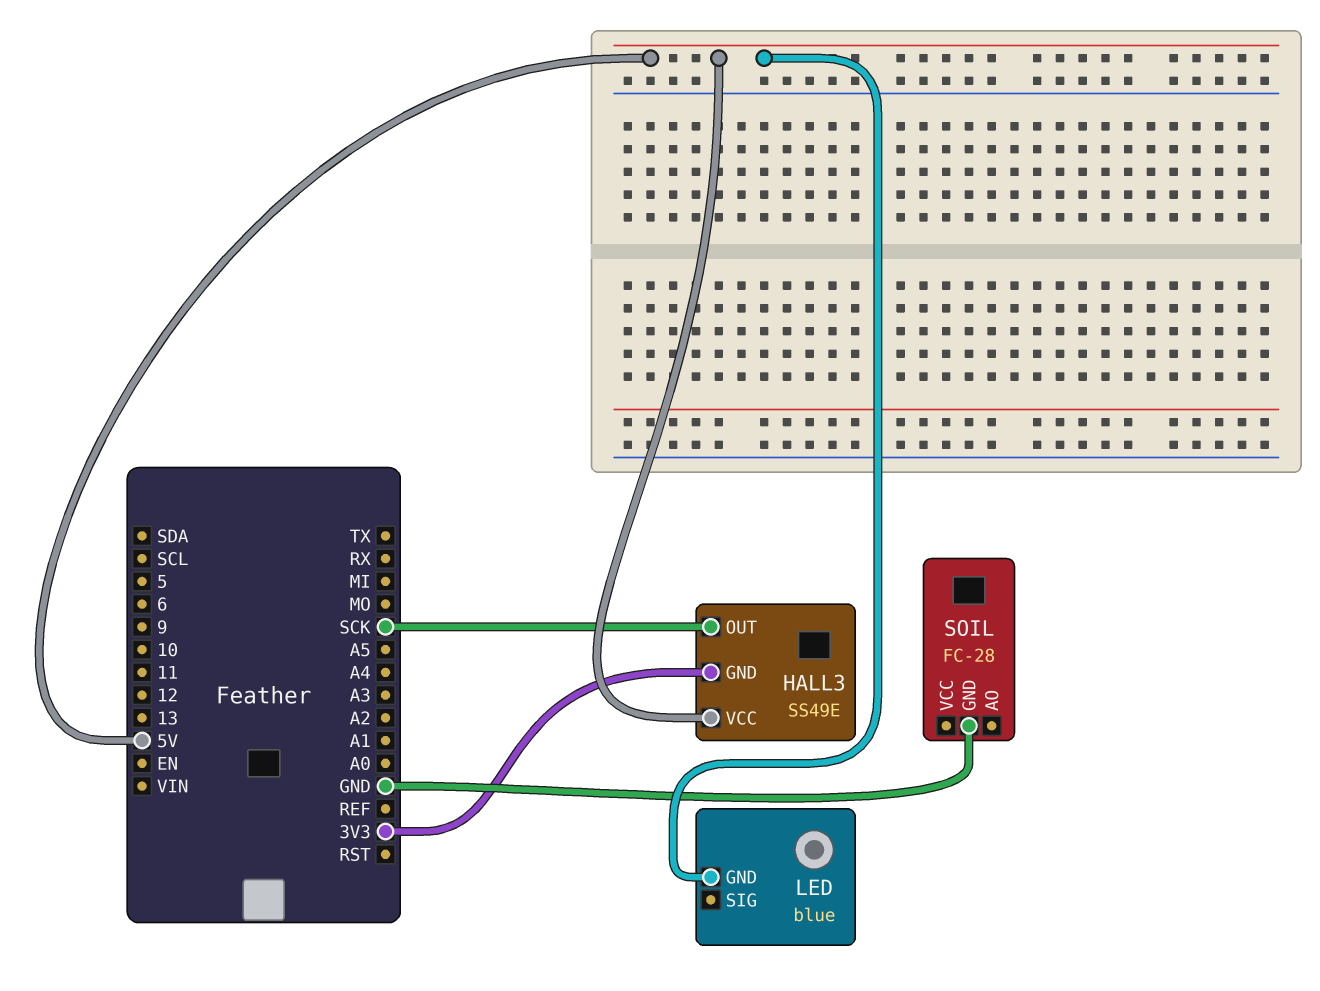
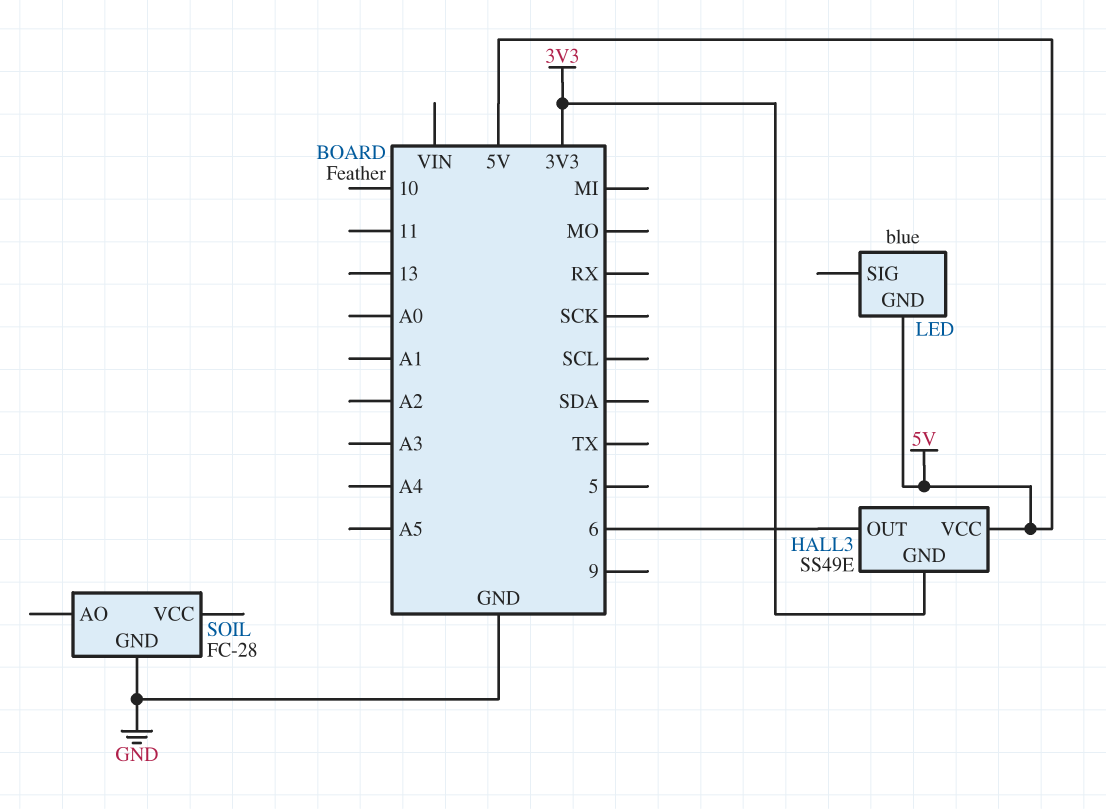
HALL3 pin OUT: SCK -> 6

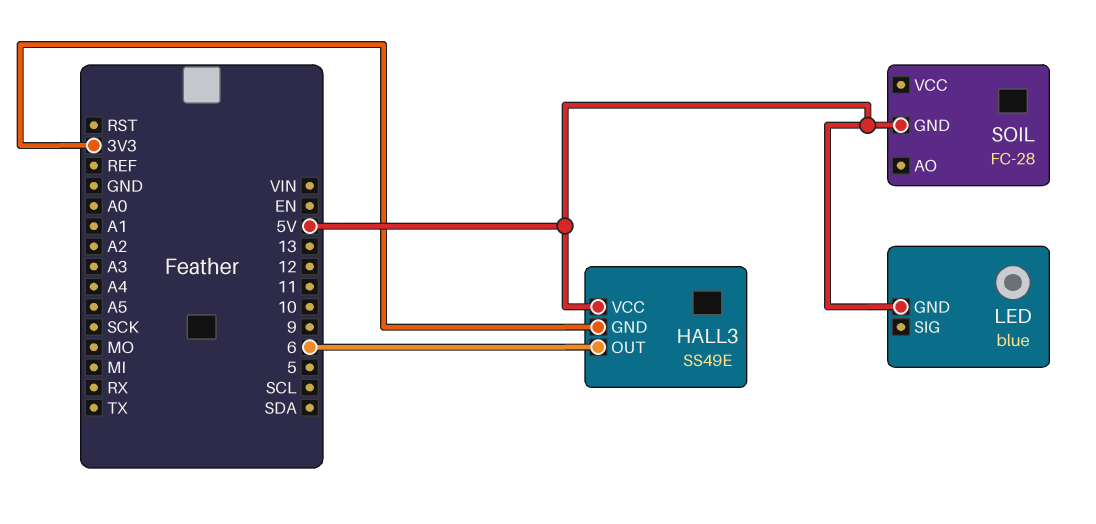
SOIL pin GND: GND -> 5V

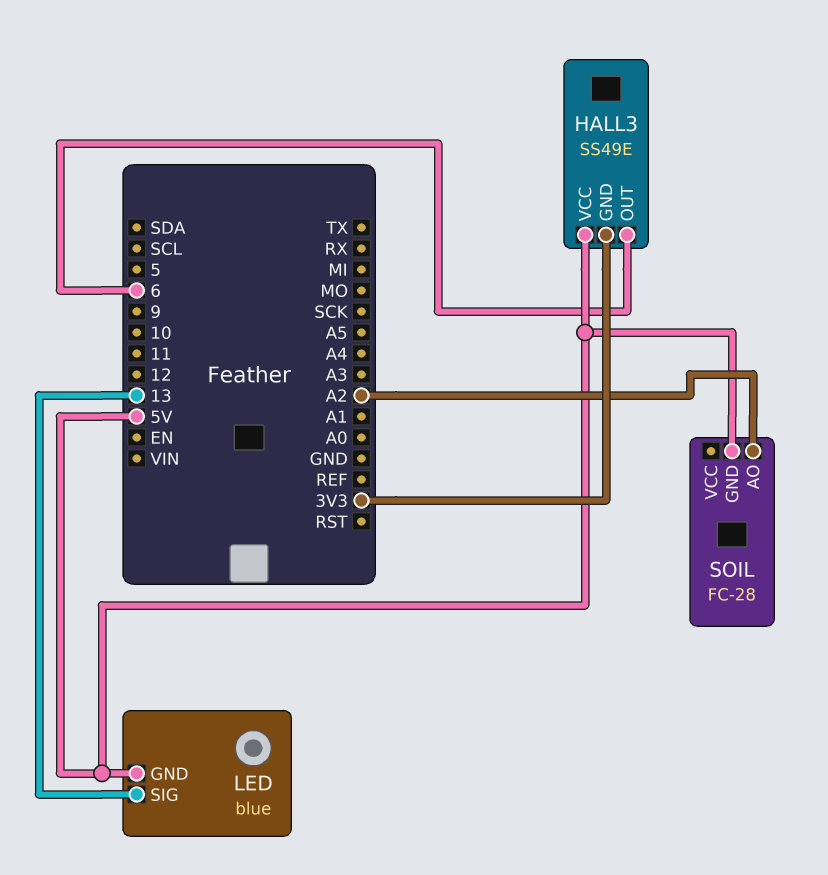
LED pin SIG: none -> 13
SOIL pin AO: none -> A2

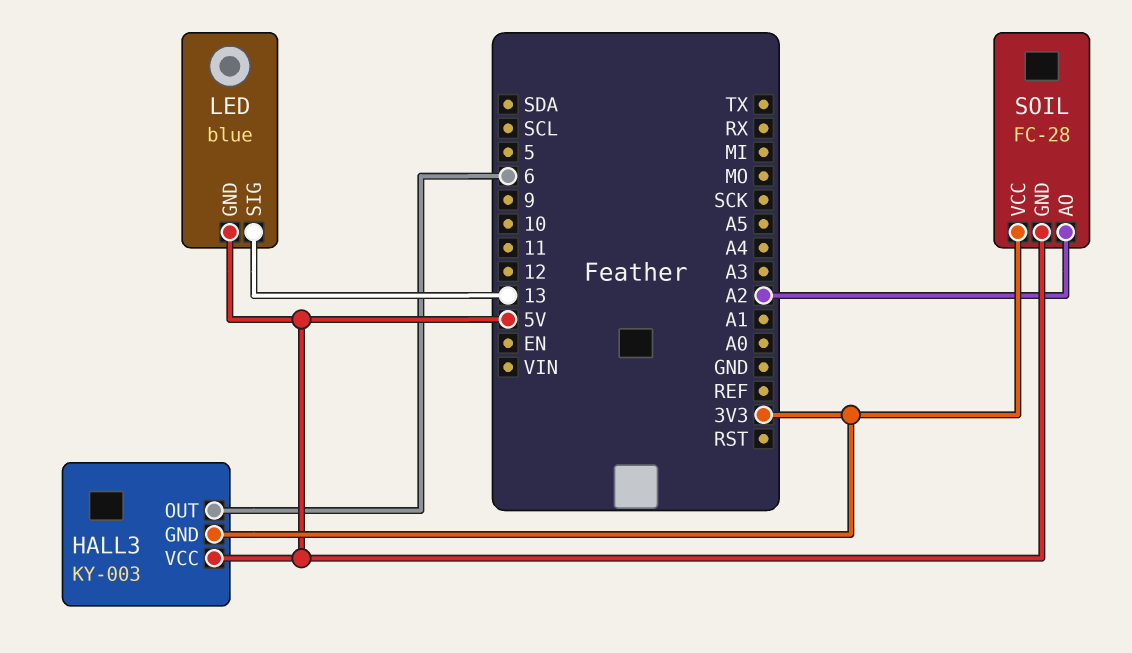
HALL3: SS49E -> KY-003
SOIL pin VCC: none -> 3V3

